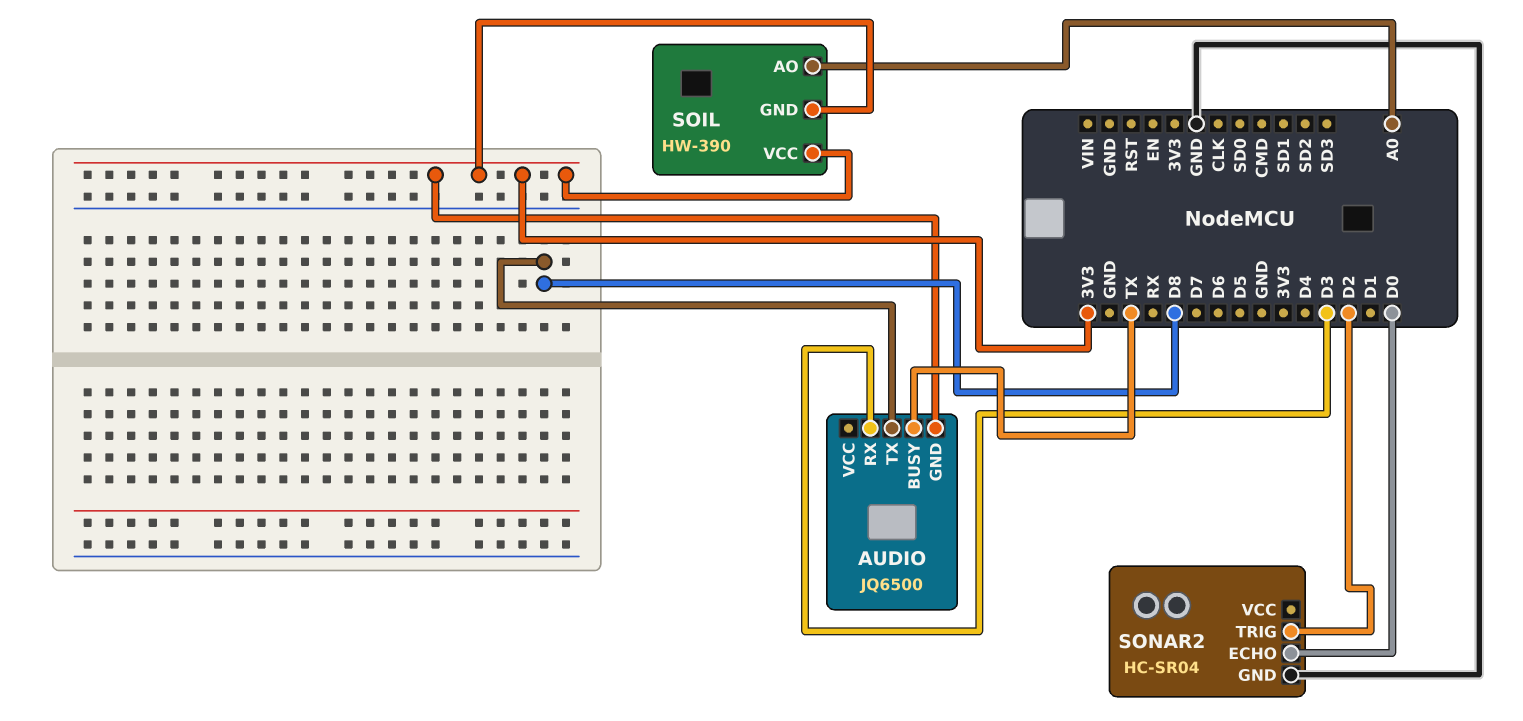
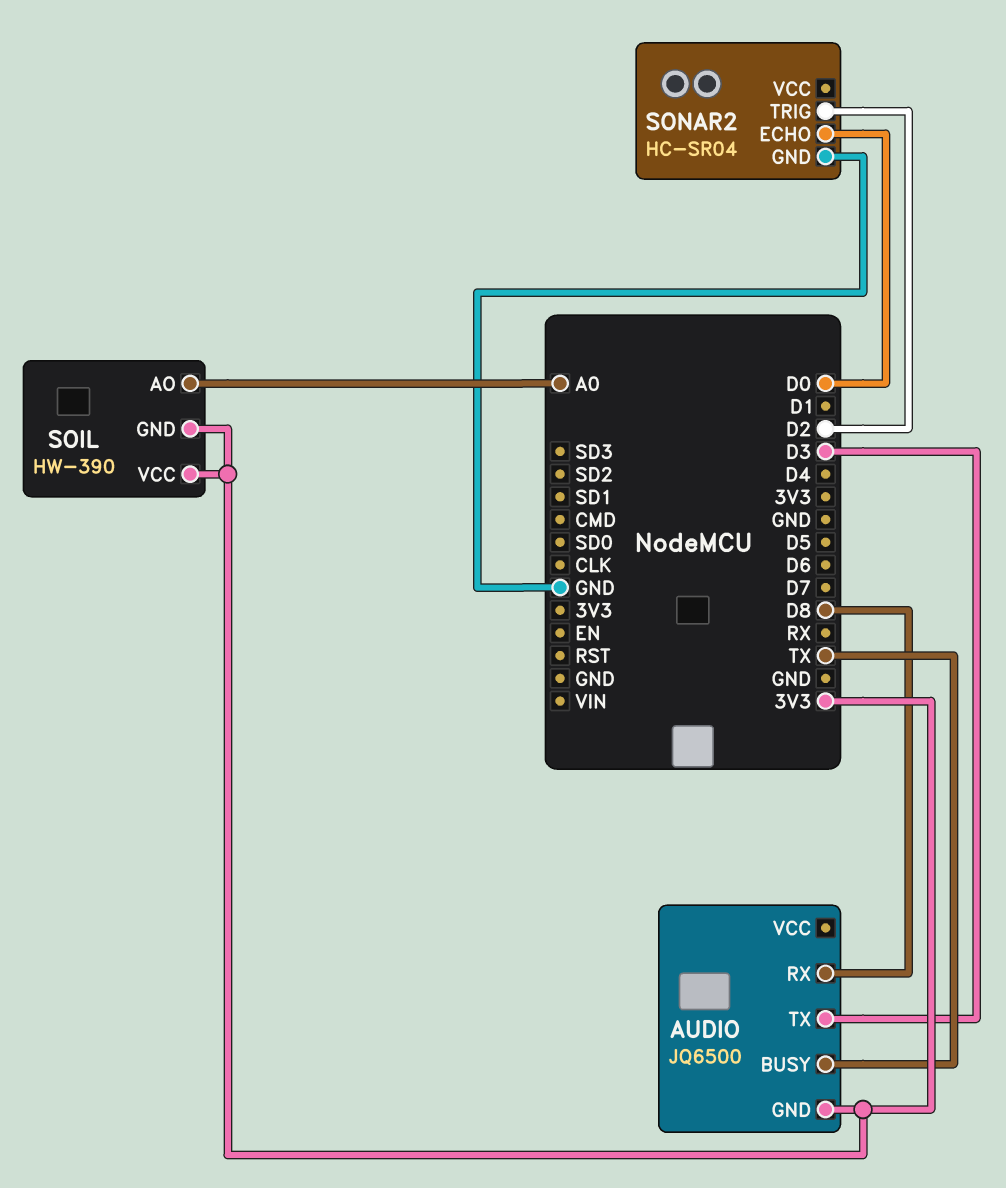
AUDIO pin RX: D3 -> D8
AUDIO pin TX: D8 -> D3

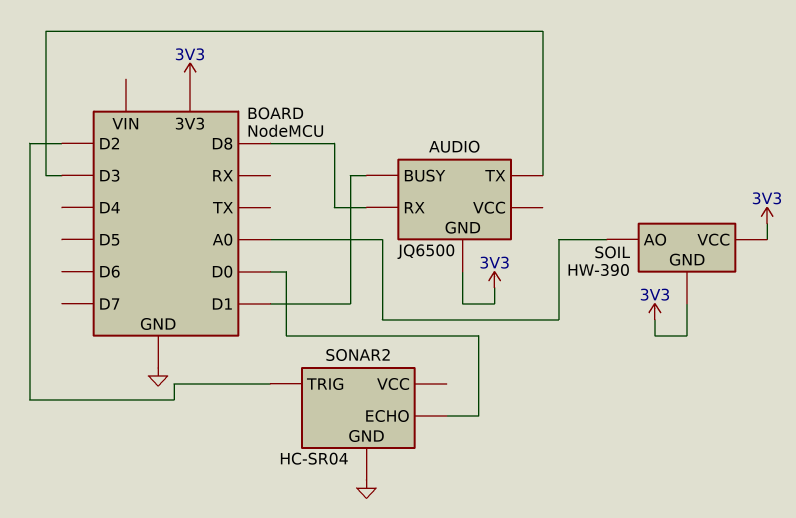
AUDIO pin BUSY: TX -> D1

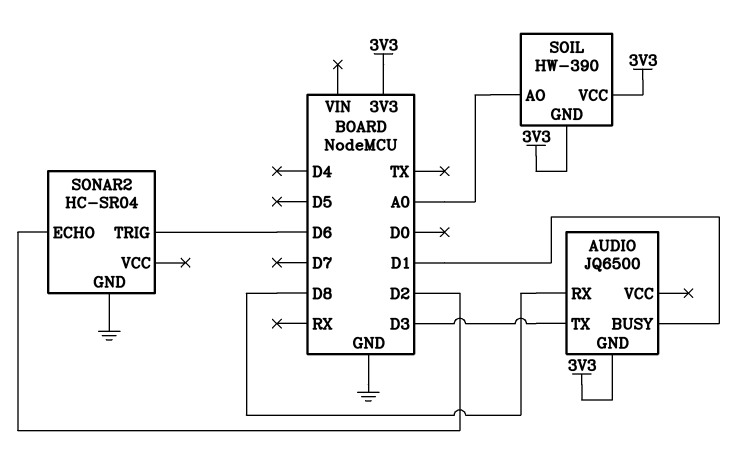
SONAR2 pin ECHO: D0 -> D2
SONAR2 pin TRIG: D2 -> D6

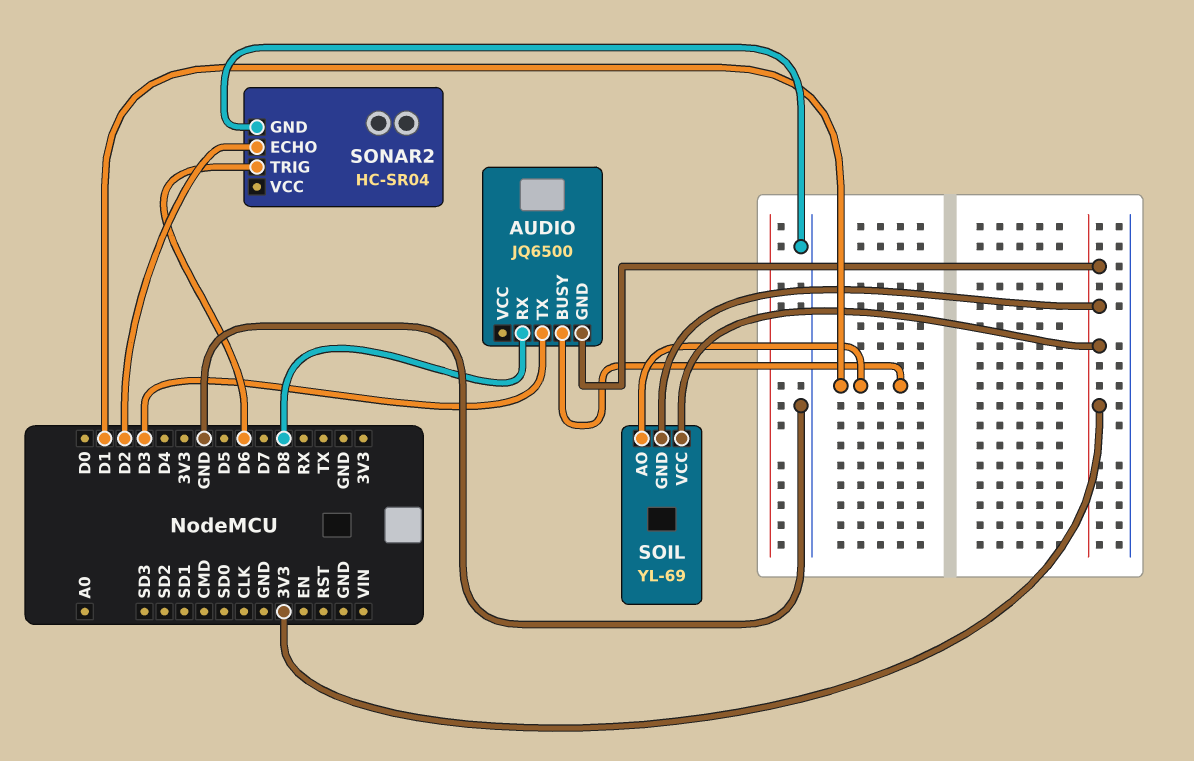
SOIL: HW-390 -> YL-69
SOIL pin AO: A0 -> D1

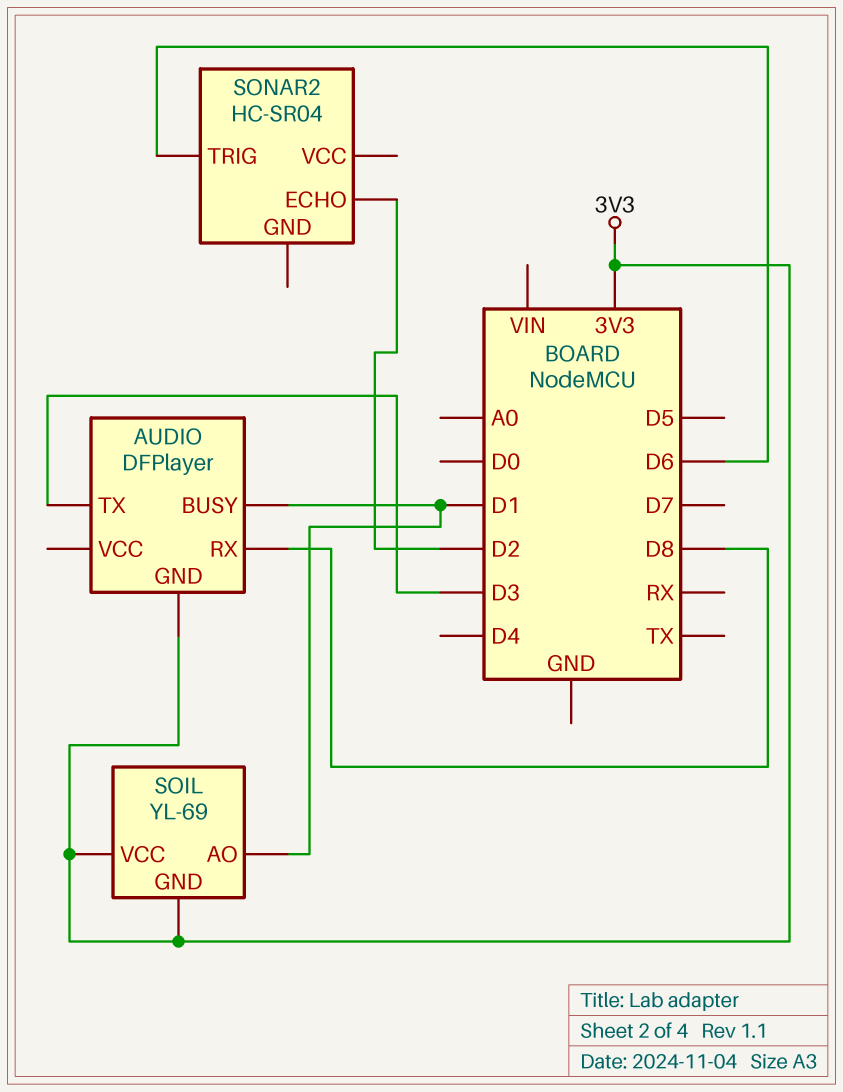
AUDIO: JQ6500 -> DFPlayer
SONAR2 pin GND: GND -> none

